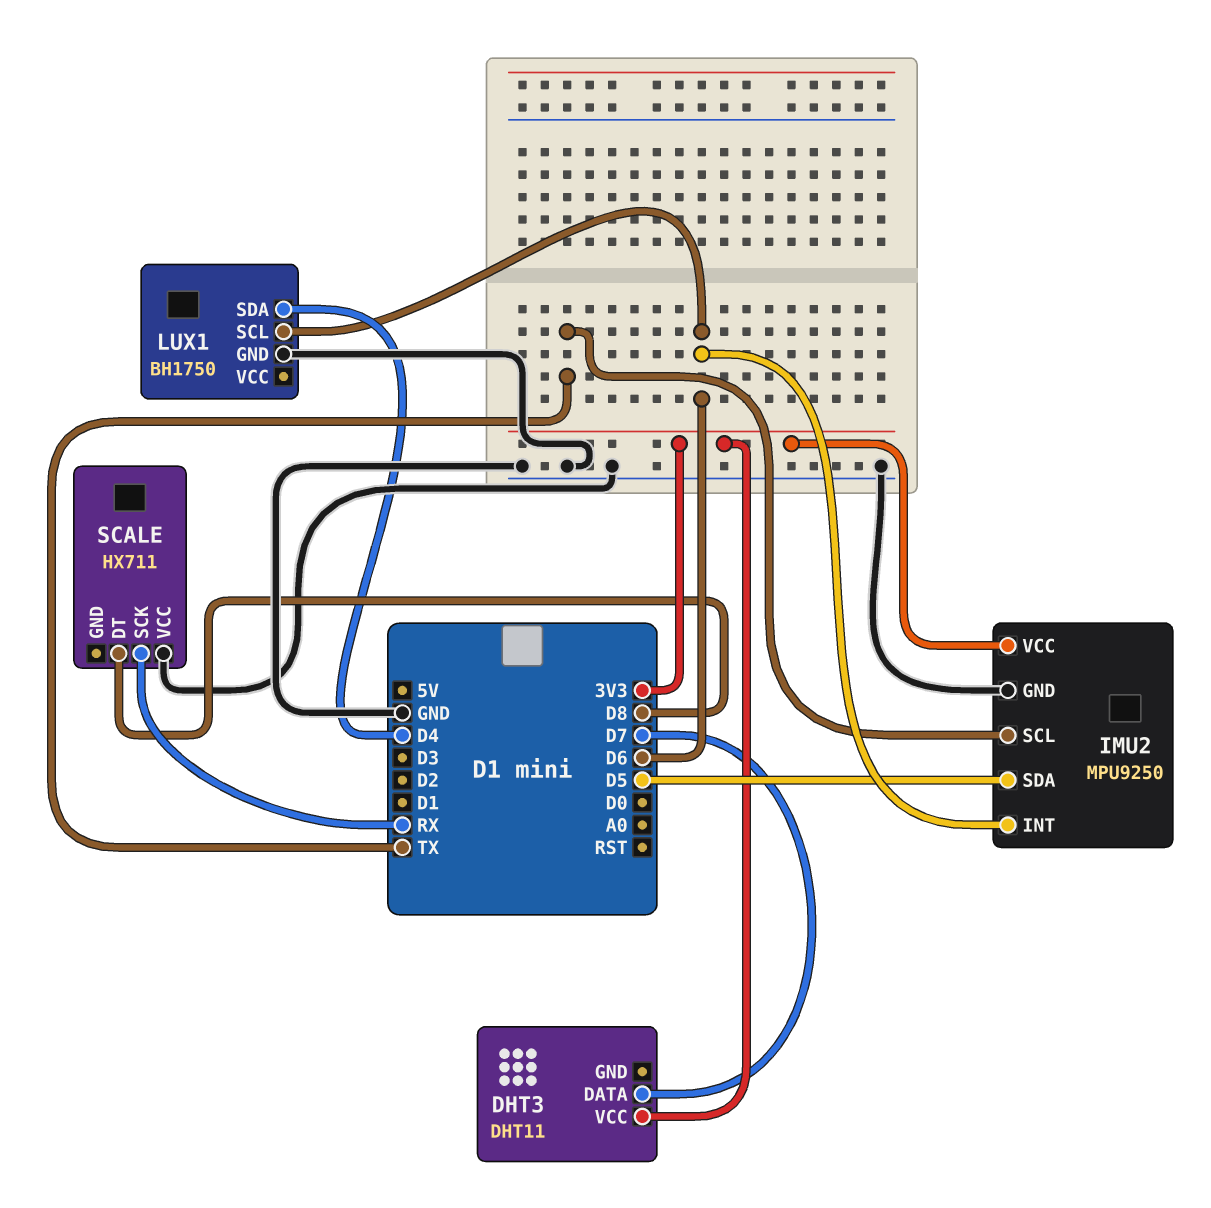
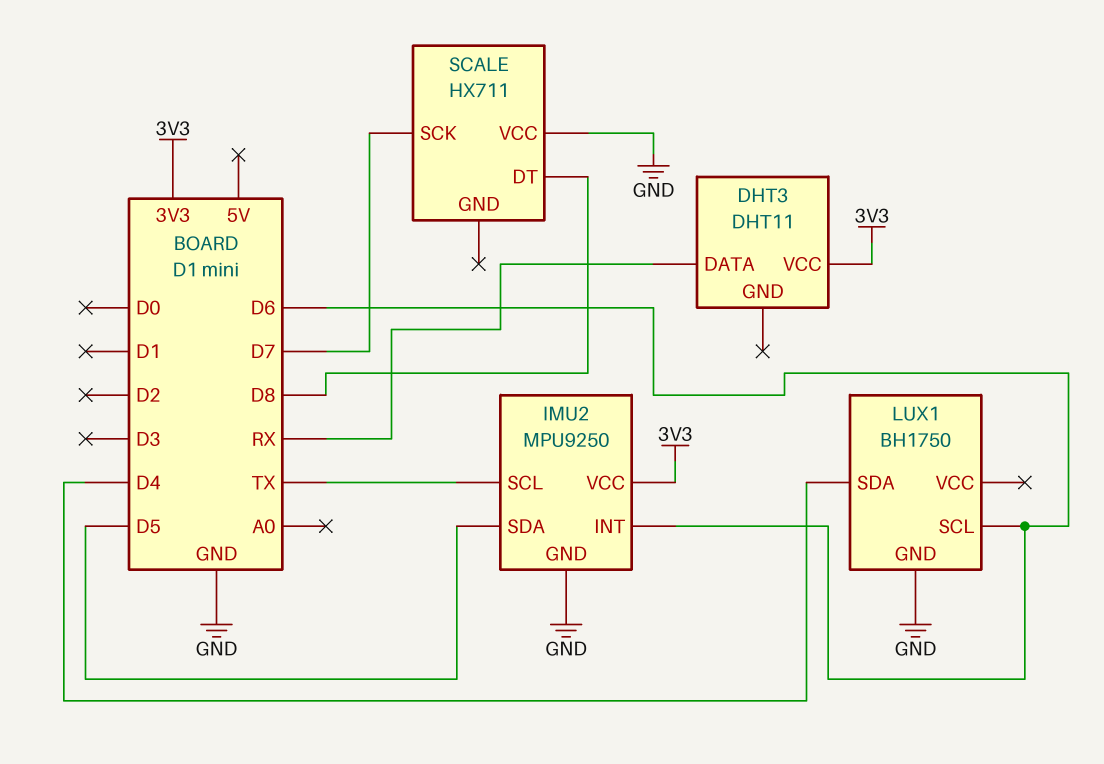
DHT3 pin DATA: D7 -> RX
SCALE pin SCK: RX -> D7

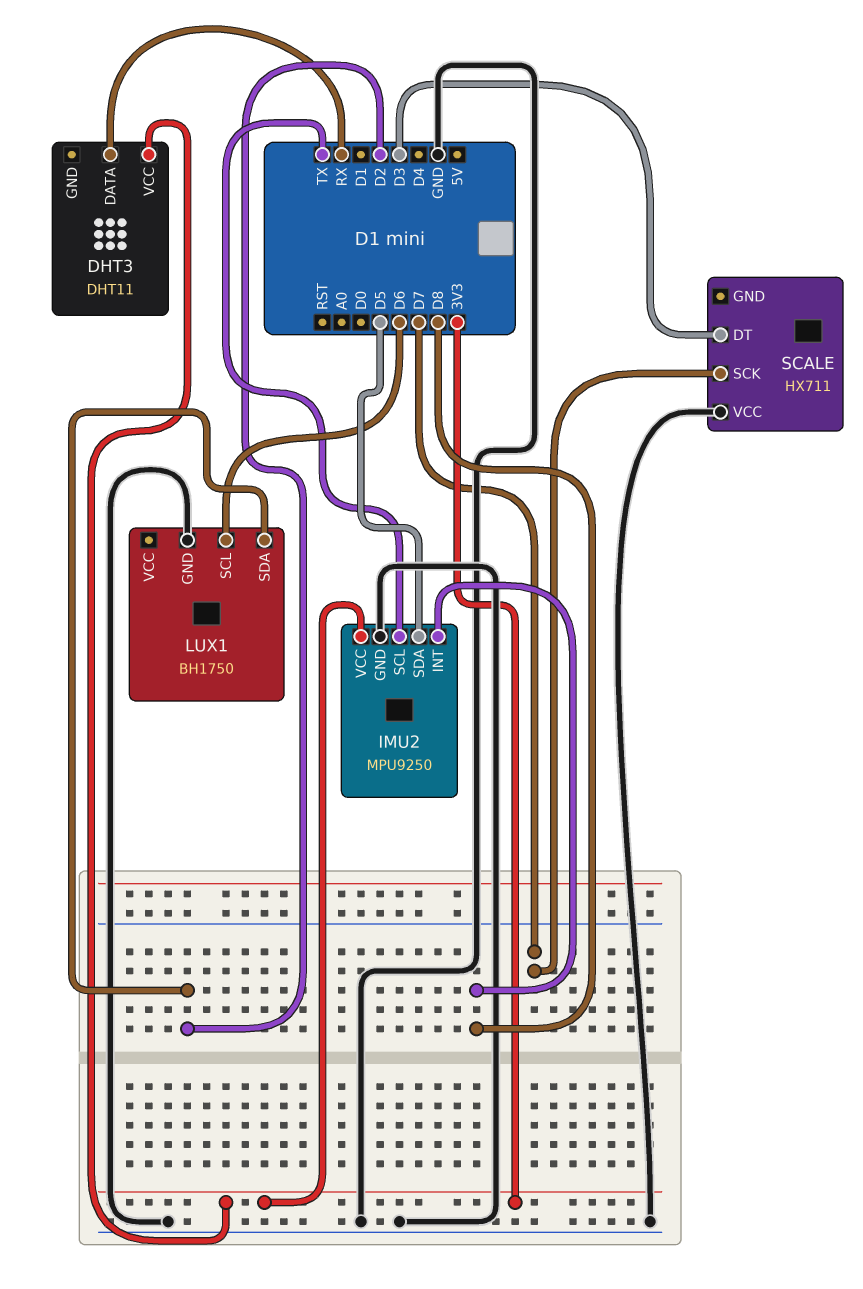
IMU2 pin INT: D6 -> D8
LUX1 pin SDA: D4 -> D2
SCALE pin DT: D8 -> D3

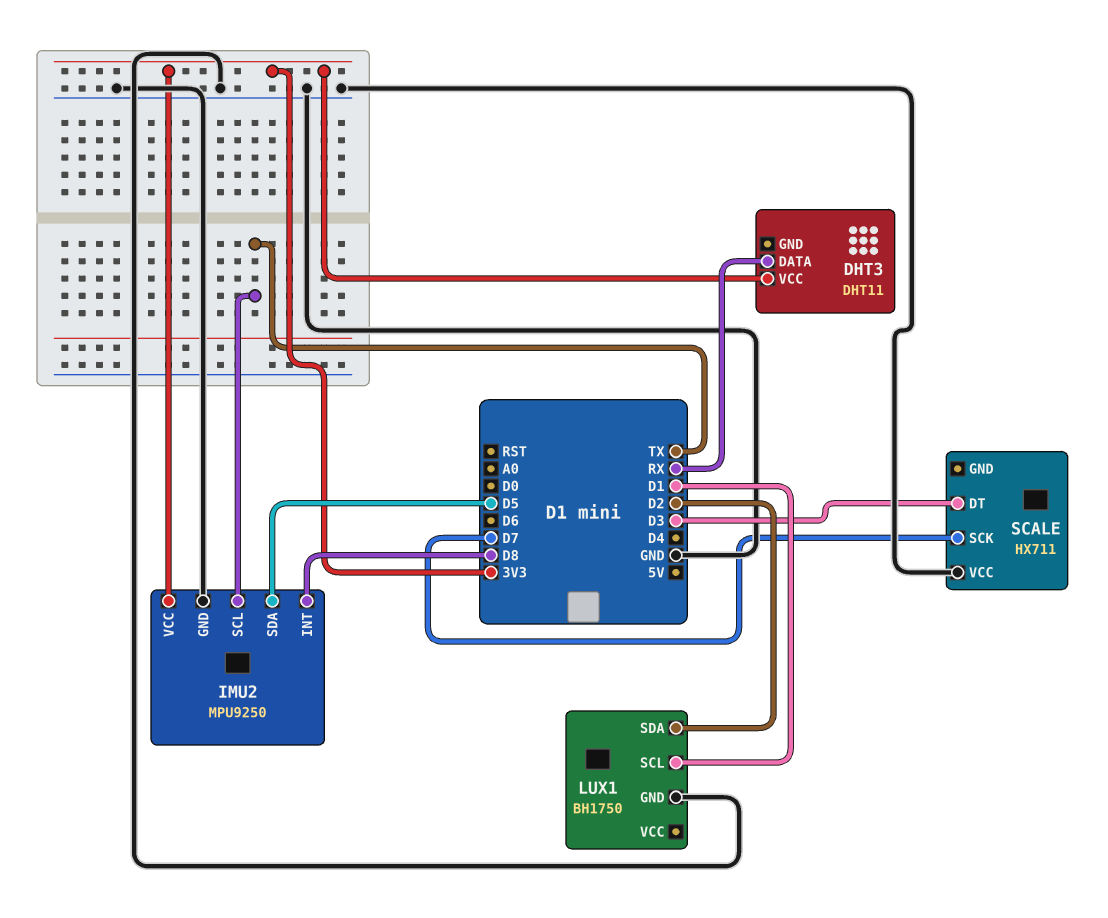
LUX1 pin SCL: D6 -> D1

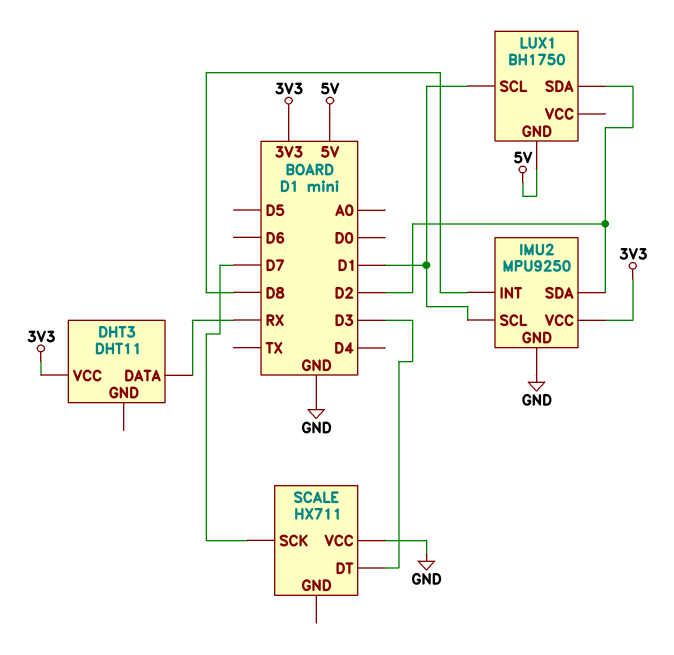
IMU2 pin SCL: TX -> D1
IMU2 pin SDA: D5 -> D2
LUX1 pin GND: GND -> 5V

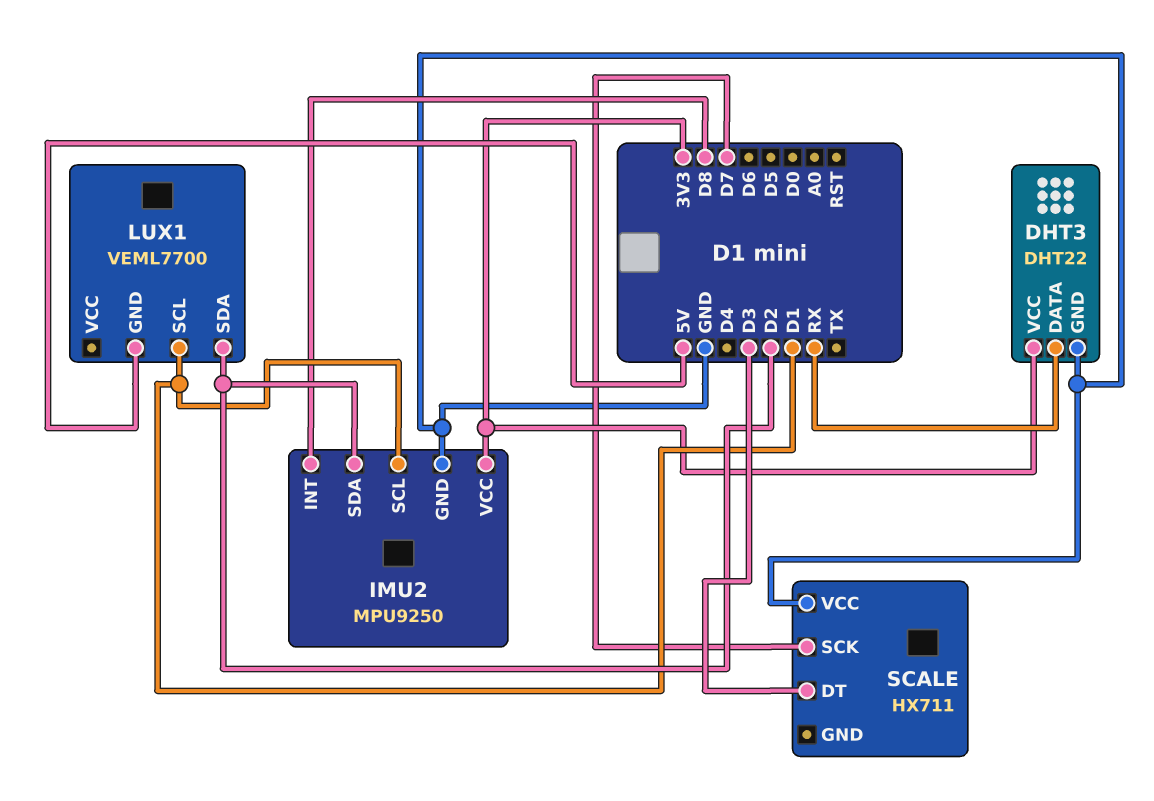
DHT3: DHT11 -> DHT22
DHT3 pin GND: none -> GND
LUX1: BH1750 -> VEML7700

